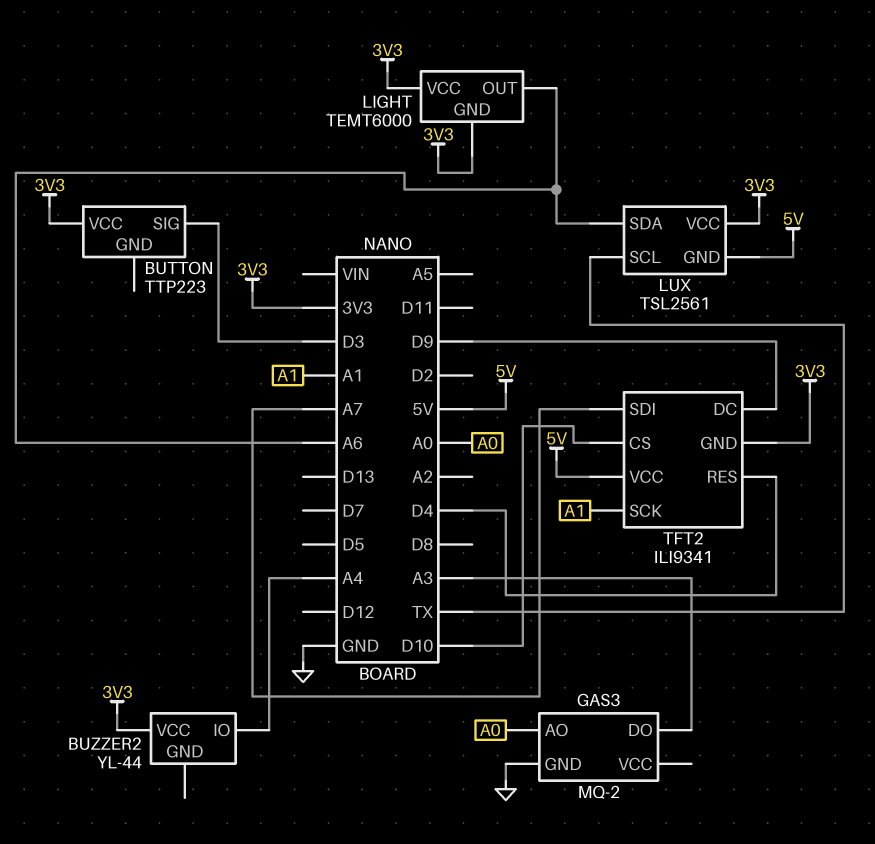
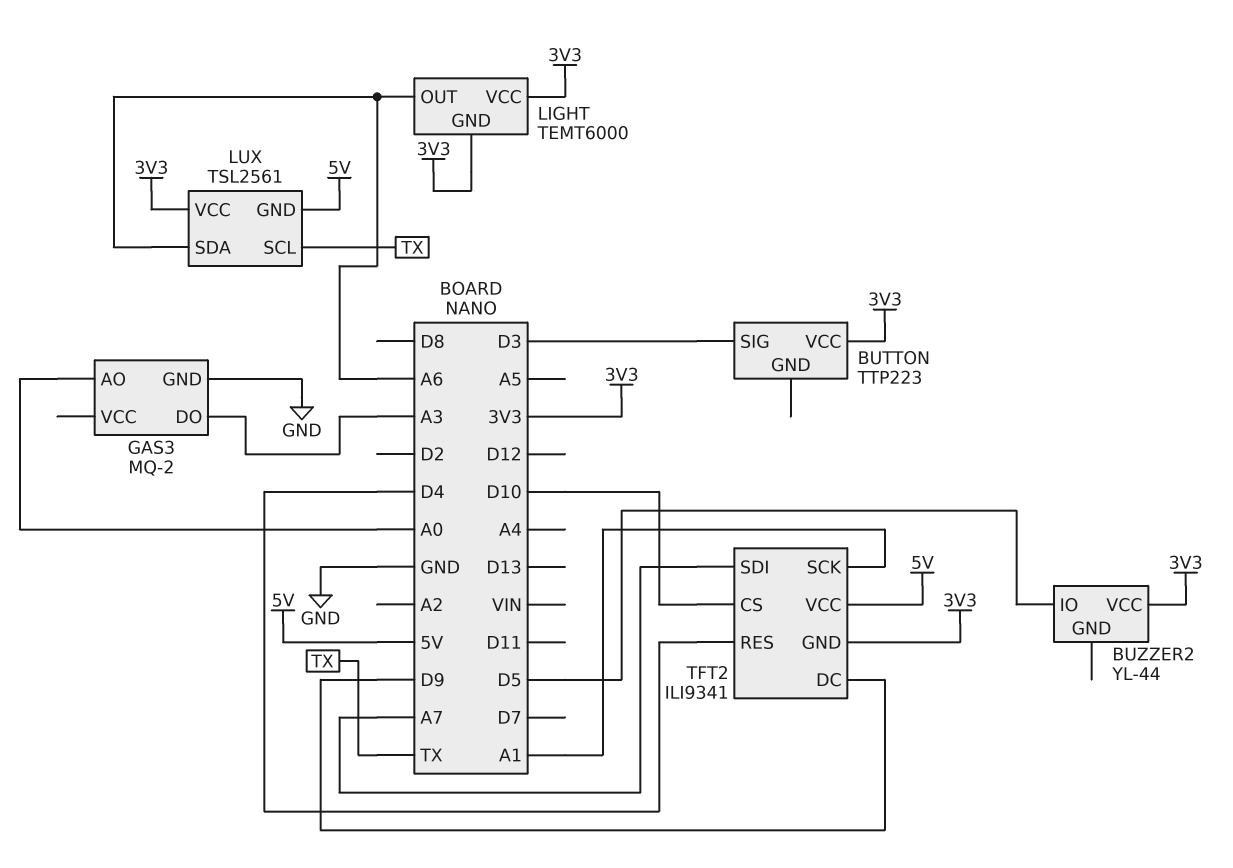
BUZZER2 pin IO: A4 -> D5

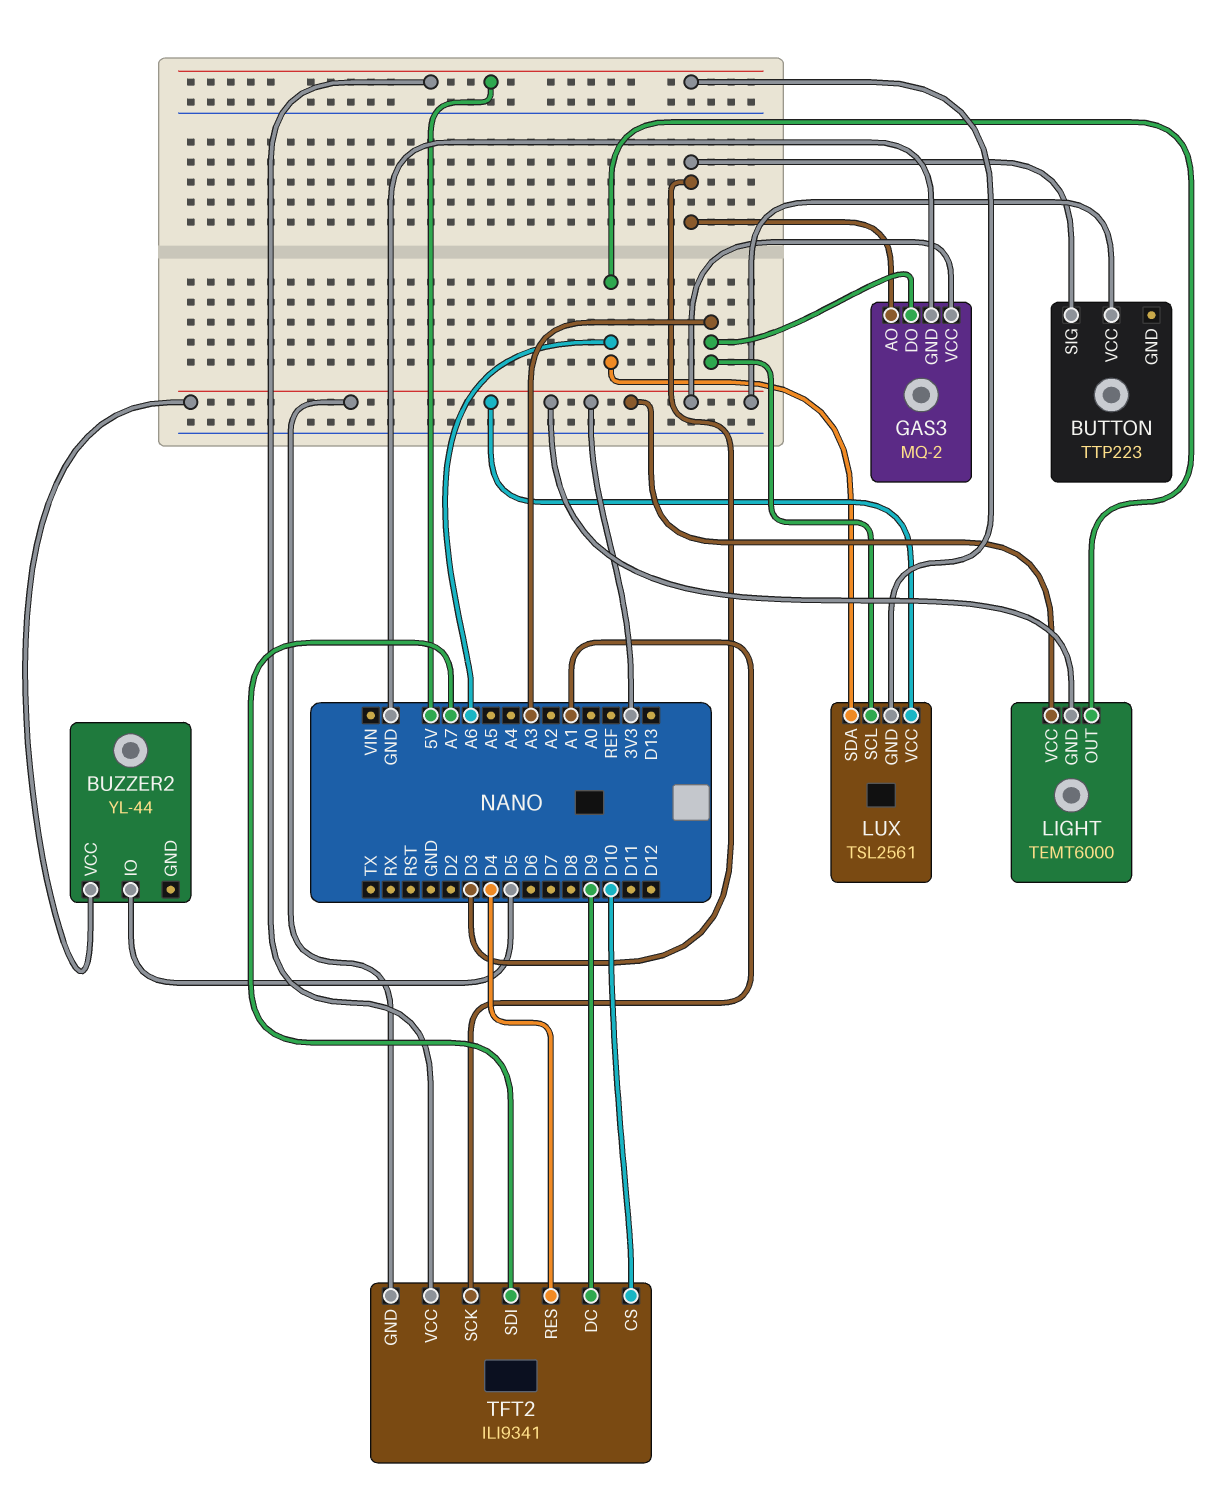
GAS3 pin AO: A0 -> D3
GAS3 pin VCC: none -> 3V3
LUX pin SCL: TX -> A3

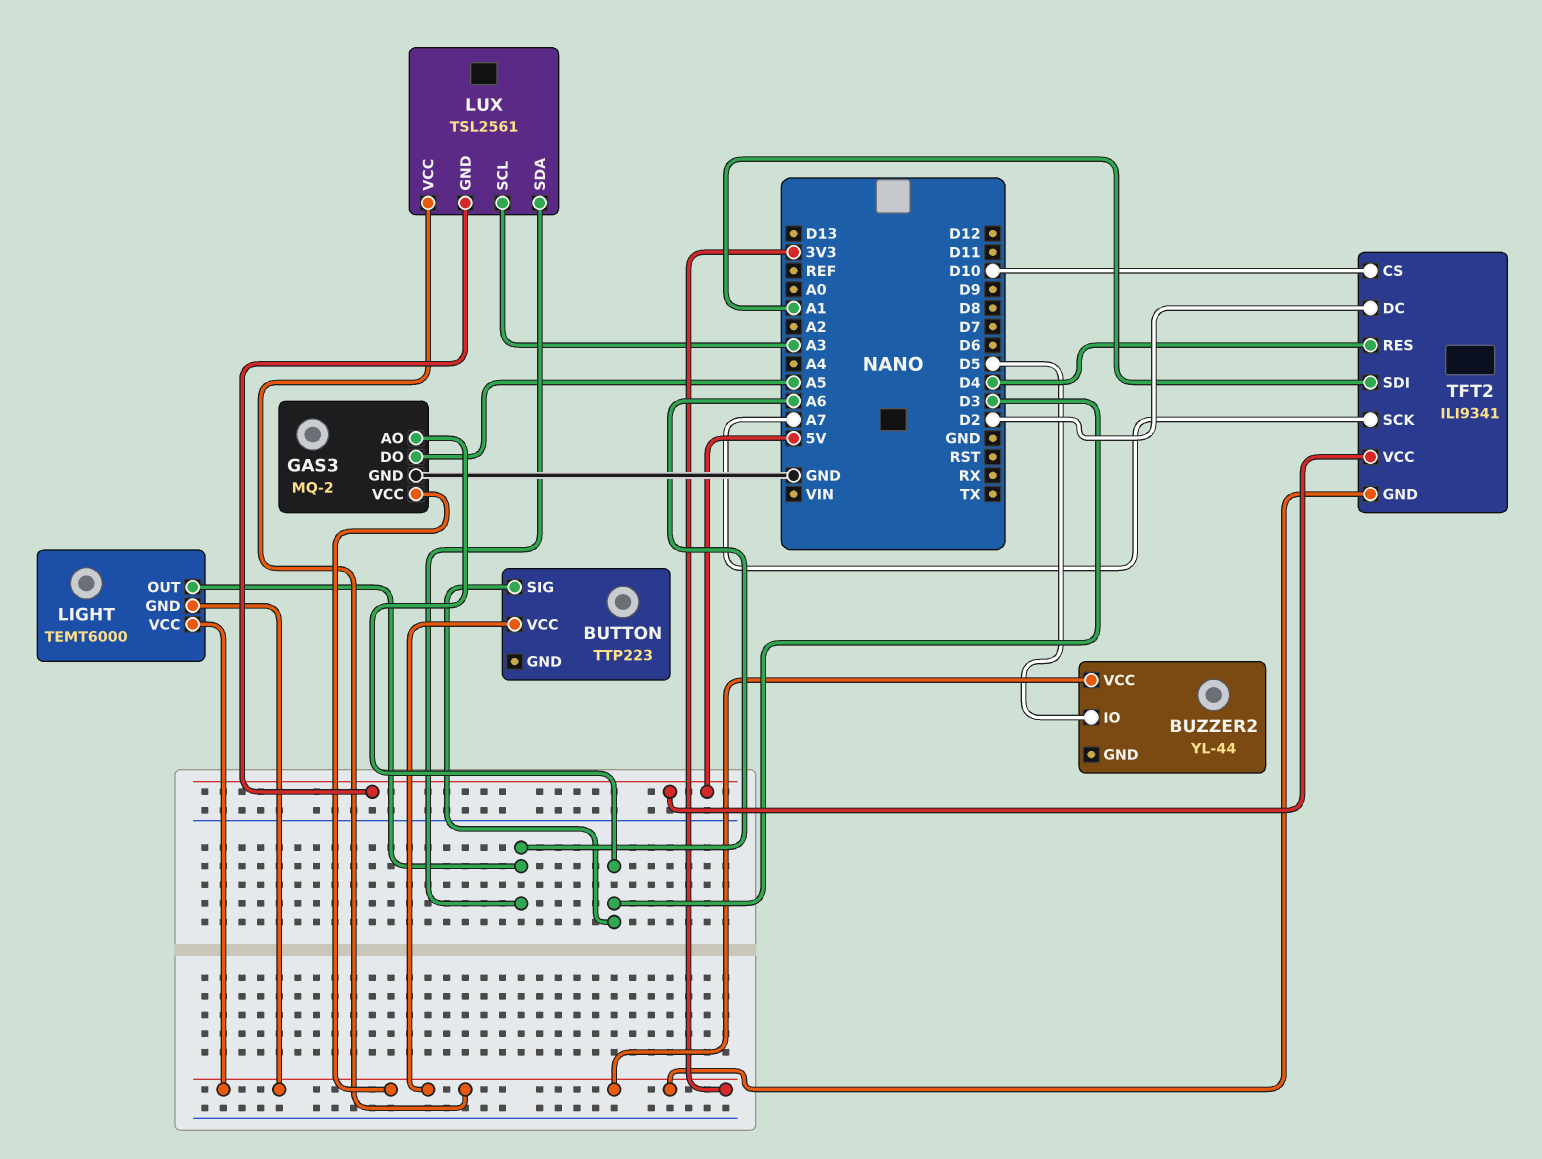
GAS3 pin DO: A3 -> A5
TFT2 pin DC: D9 -> D2
TFT2 pin SCK: A1 -> A7
TFT2 pin SDI: A7 -> A1

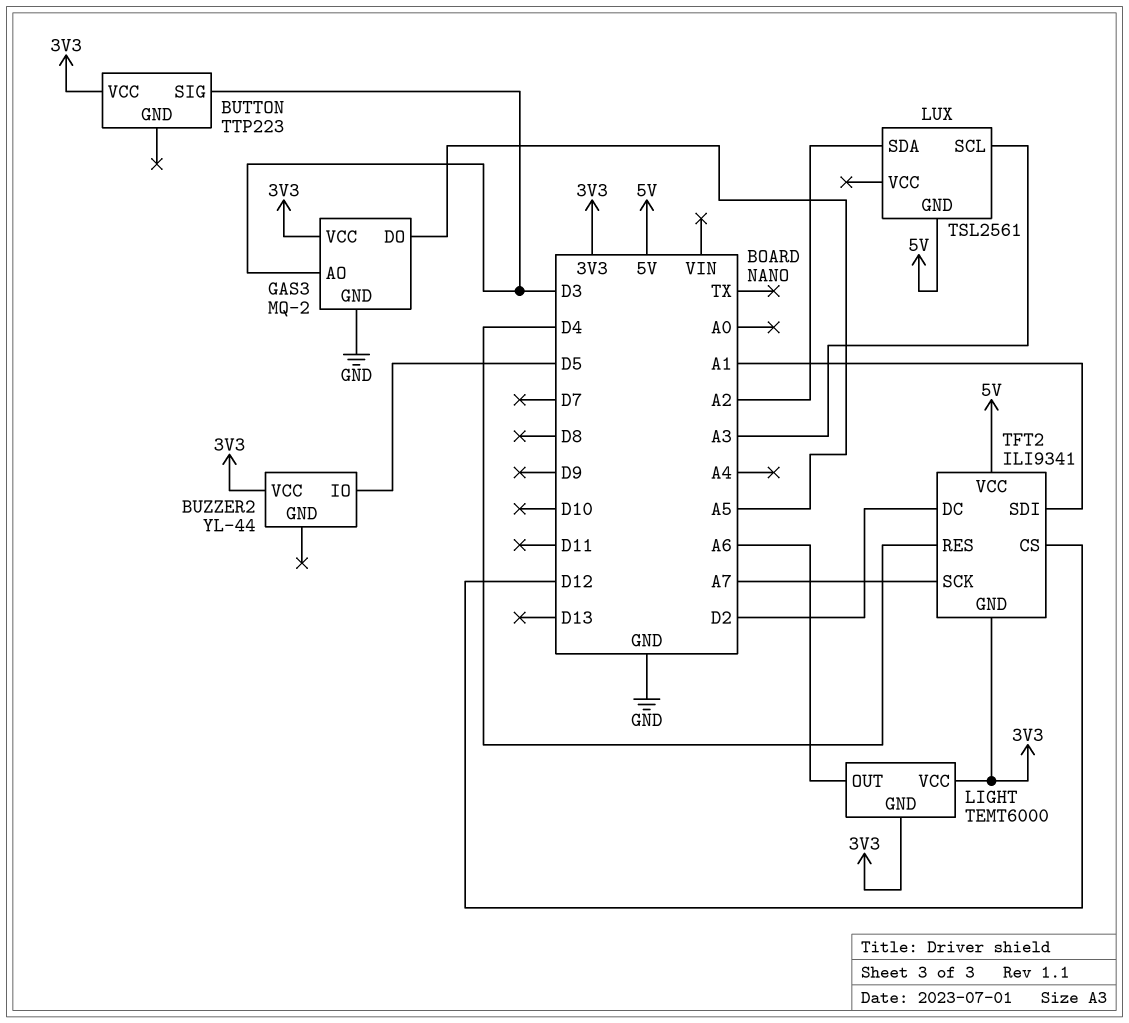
LUX pin SDA: A6 -> A2
LUX pin VCC: 3V3 -> none
TFT2 pin CS: D10 -> D12

